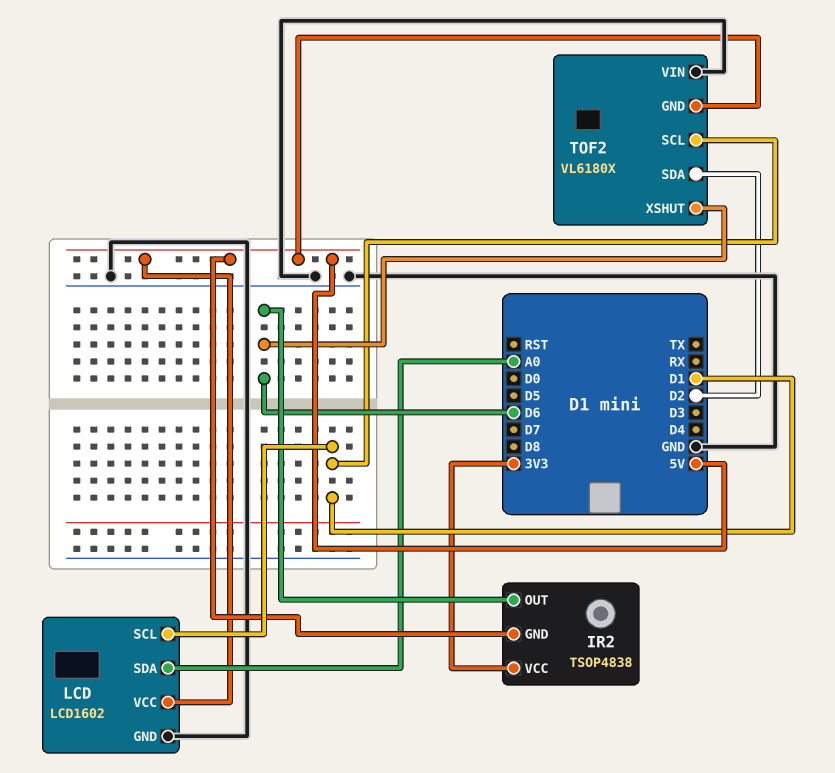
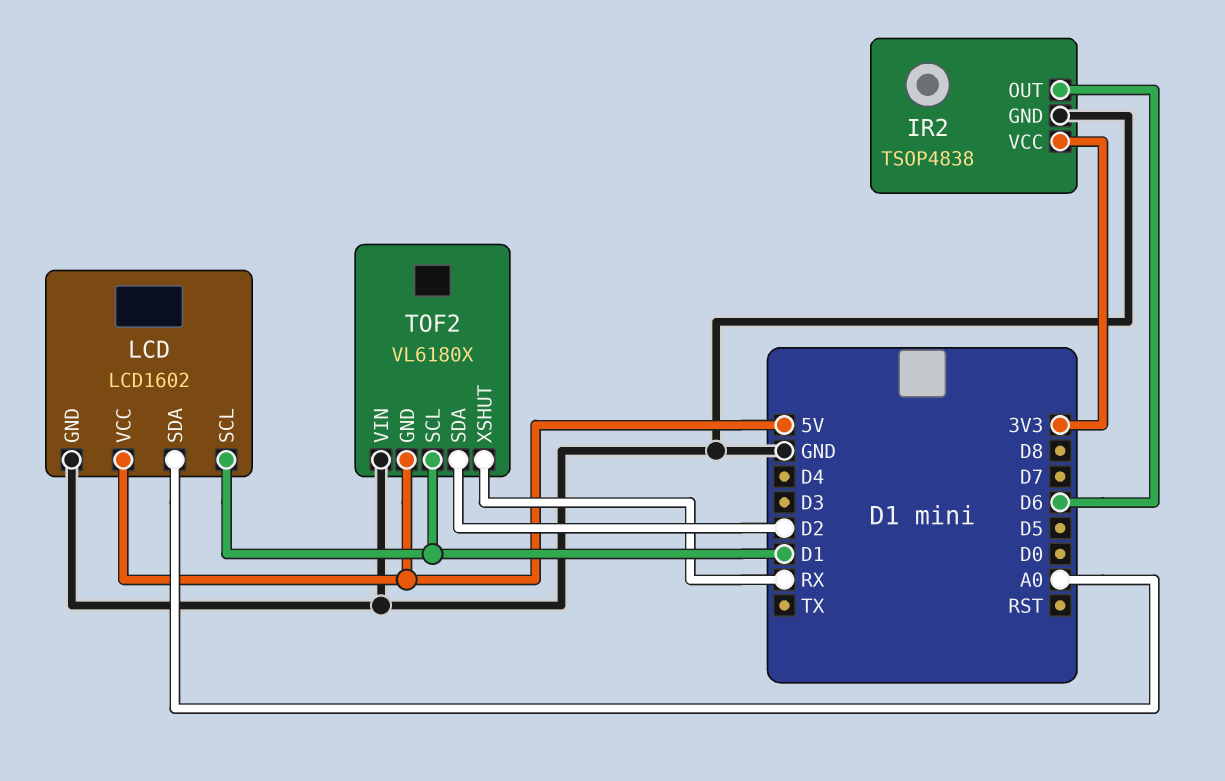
IR2 pin GND: 5V -> GND
TOF2 pin XSHUT: D6 -> RX

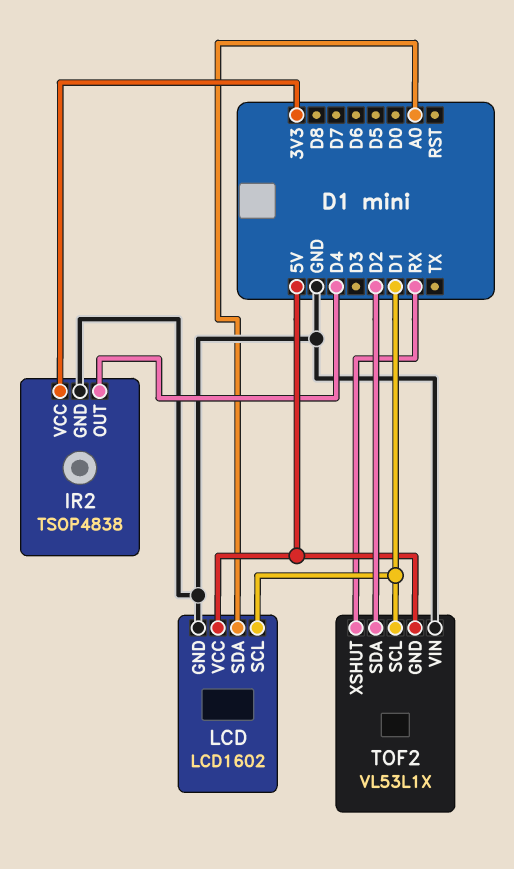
IR2 pin OUT: D6 -> D4
TOF2: VL6180X -> VL53L1X

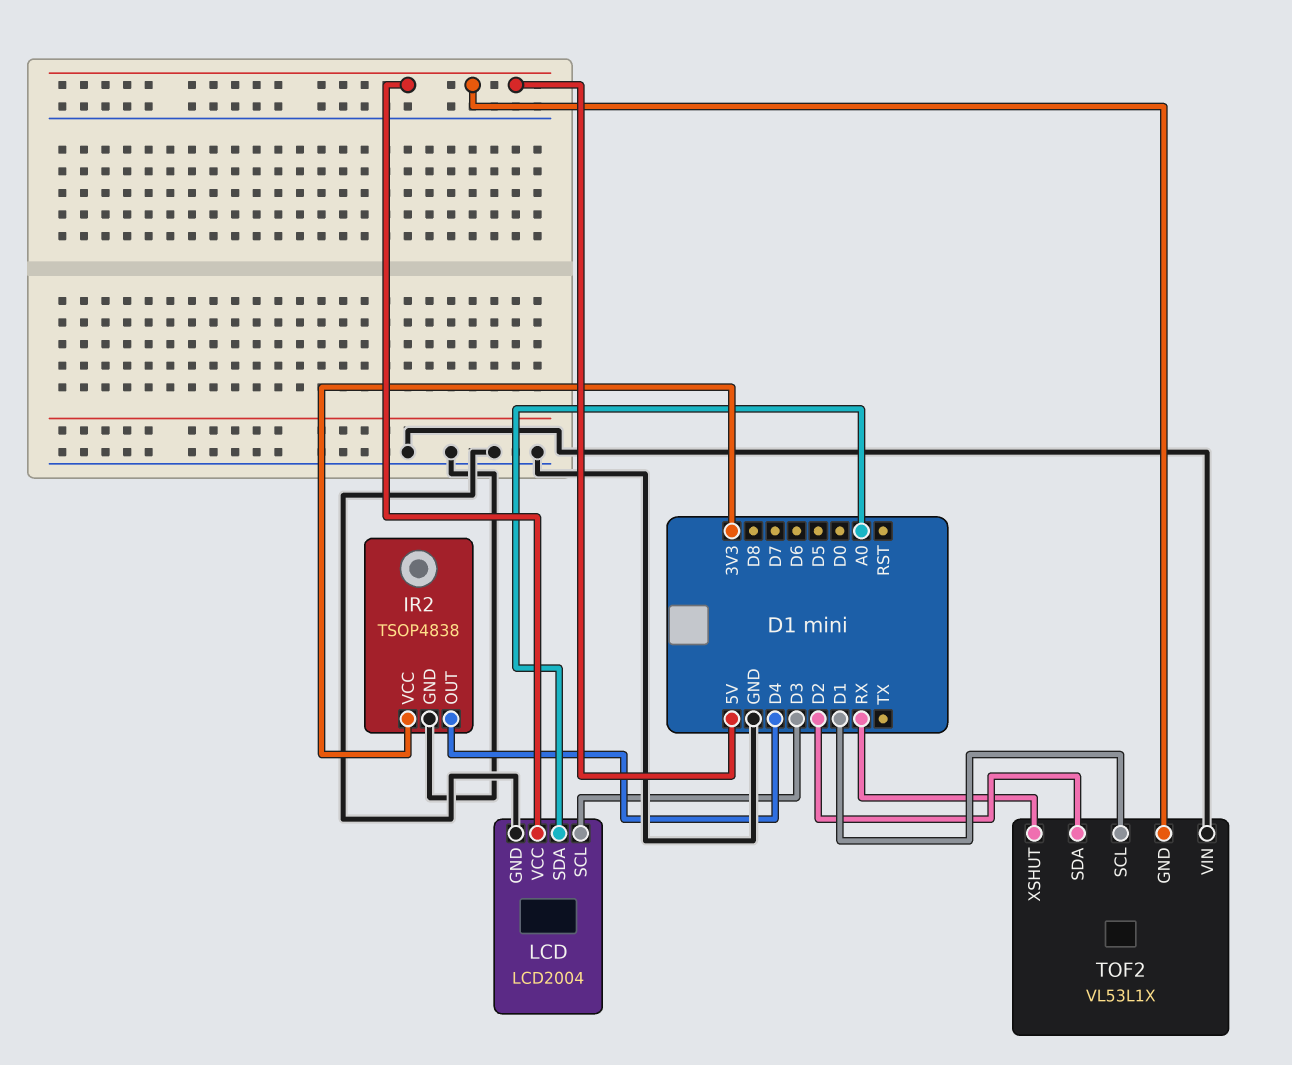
LCD: LCD1602 -> LCD2004
LCD pin SCL: D1 -> D3

